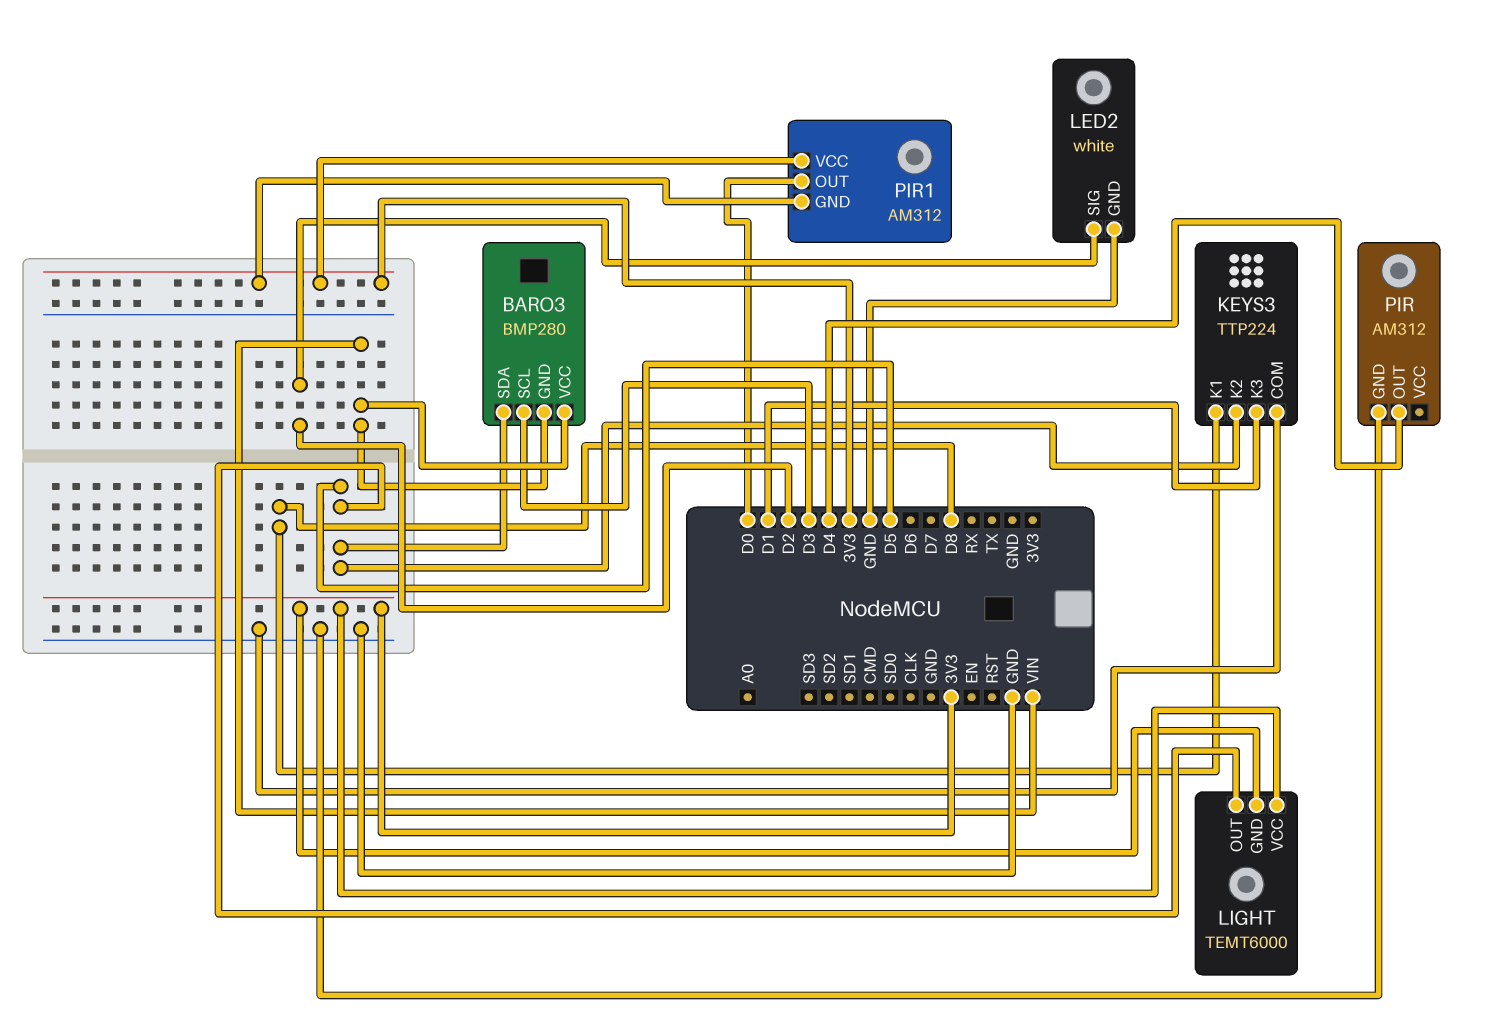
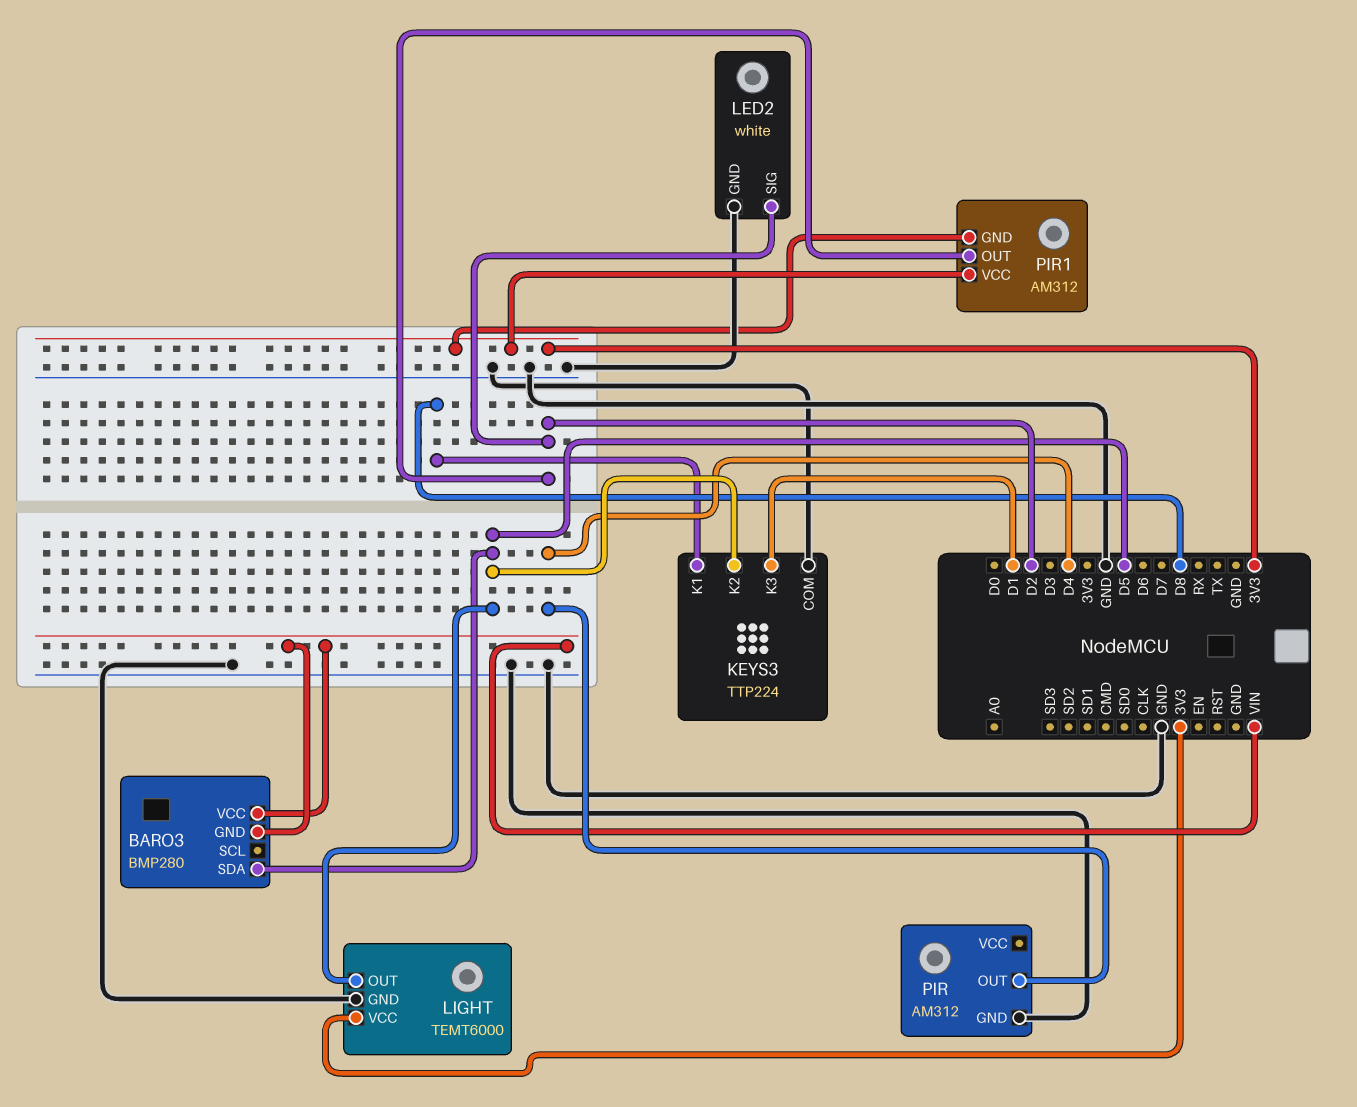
BARO3 pin SCL: D3 -> none
LIGHT pin GND: 3V3 -> GND
PIR1 pin OUT: D0 -> D2

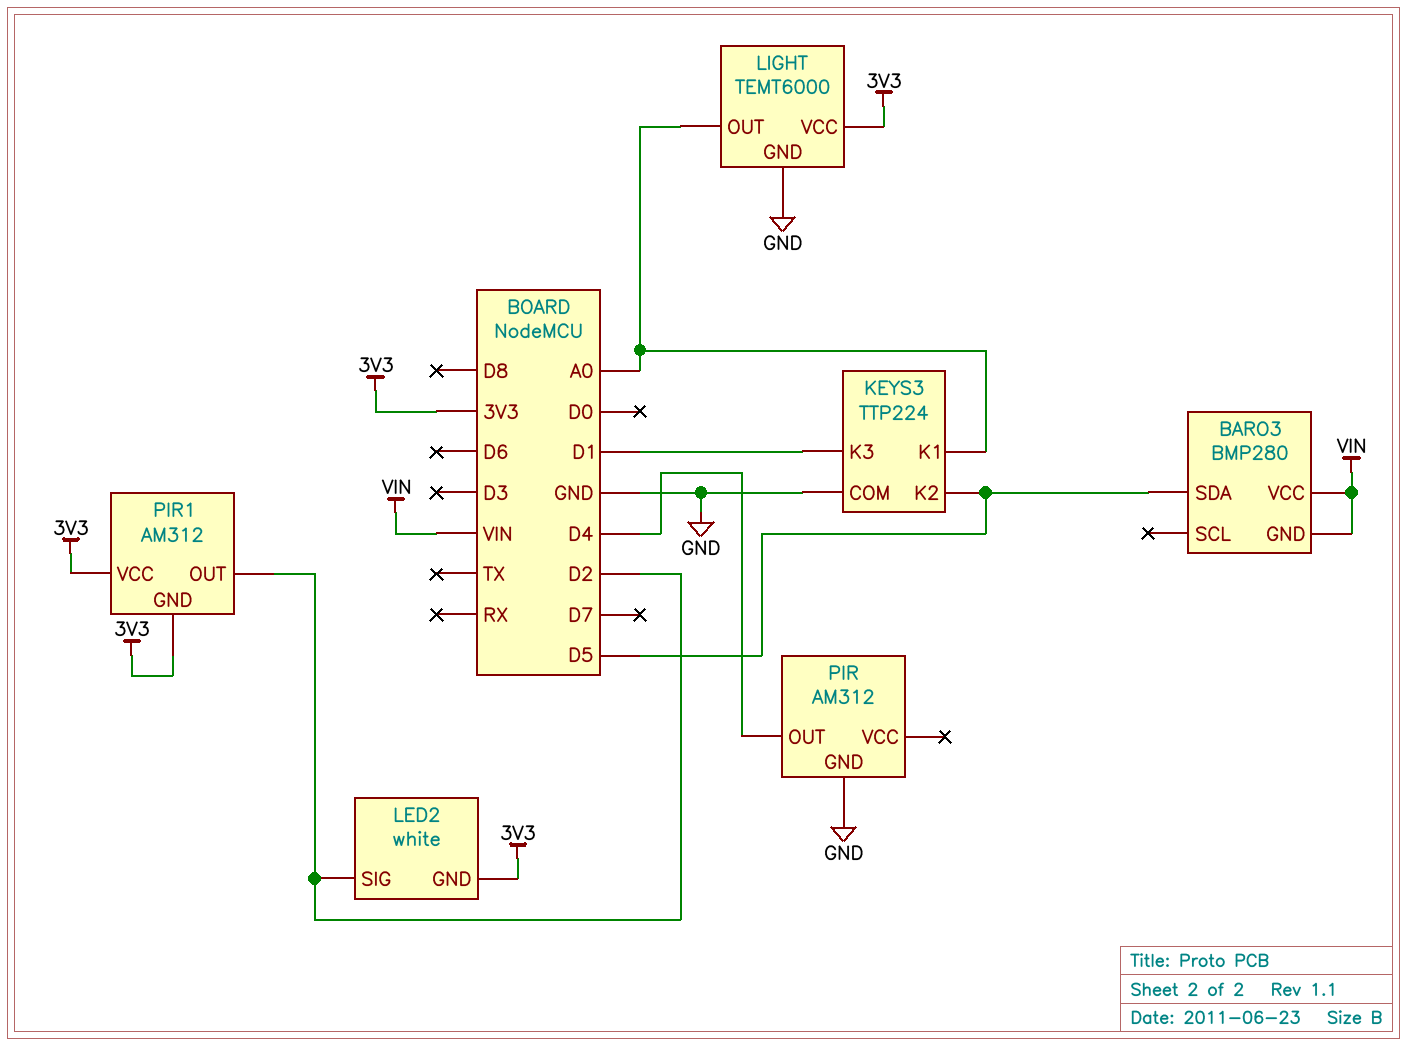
KEYS3 pin K1: D8 -> A0
LED2 pin GND: GND -> 3V3
LIGHT pin OUT: D5 -> A0

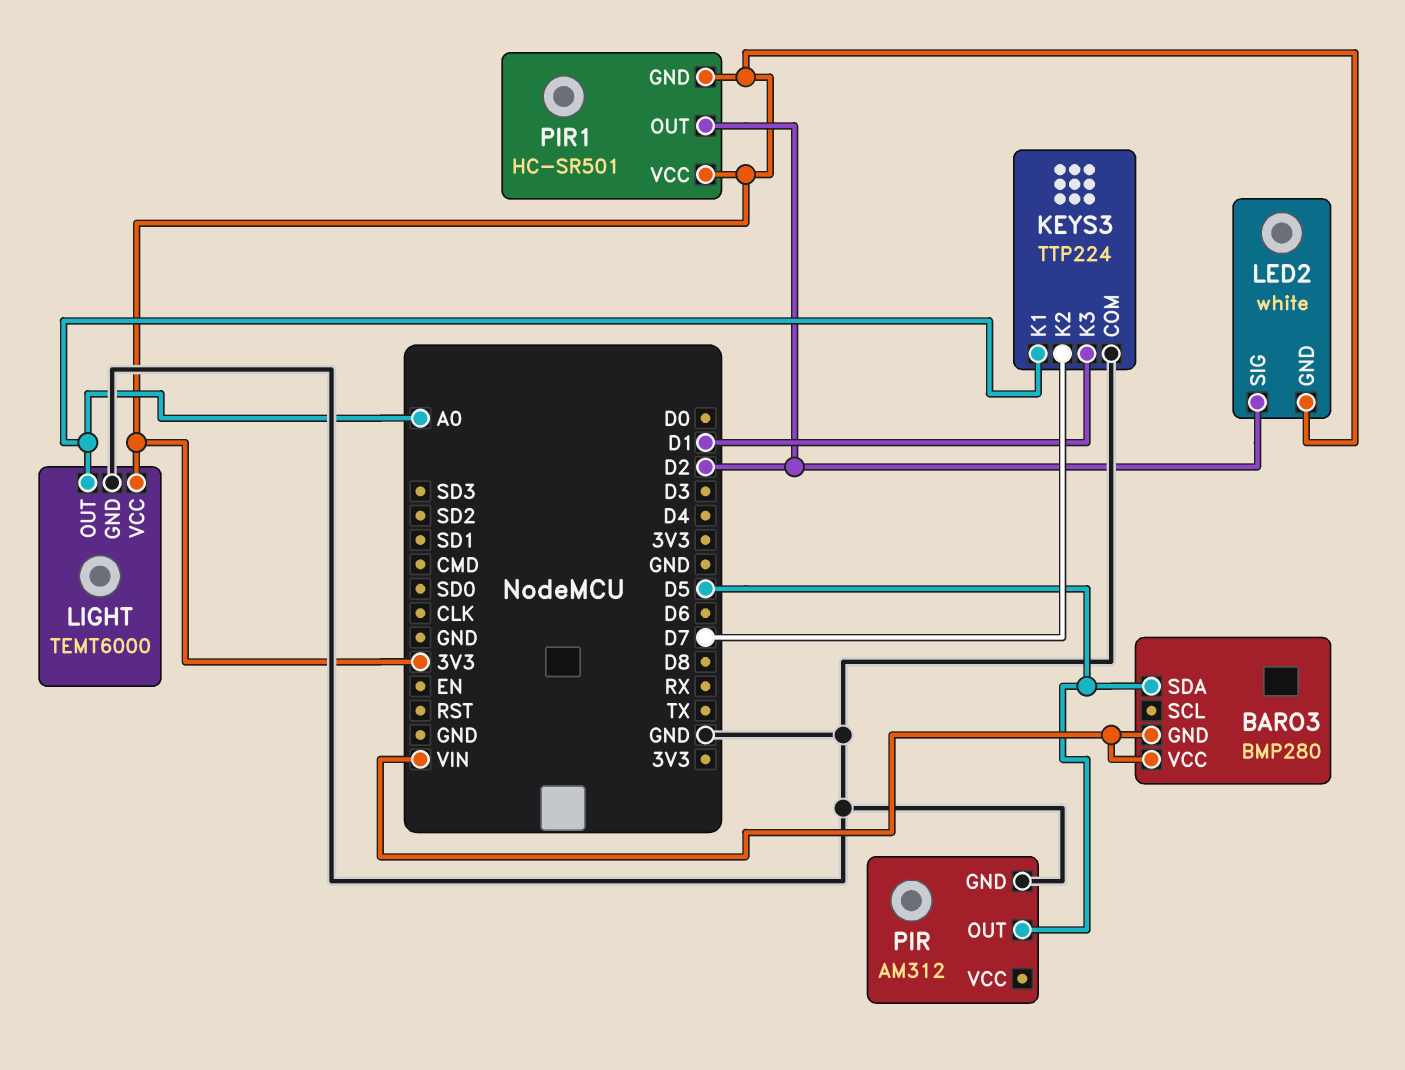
KEYS3 pin K2: D5 -> D7
PIR pin OUT: D4 -> D5
PIR1: AM312 -> HC-SR501

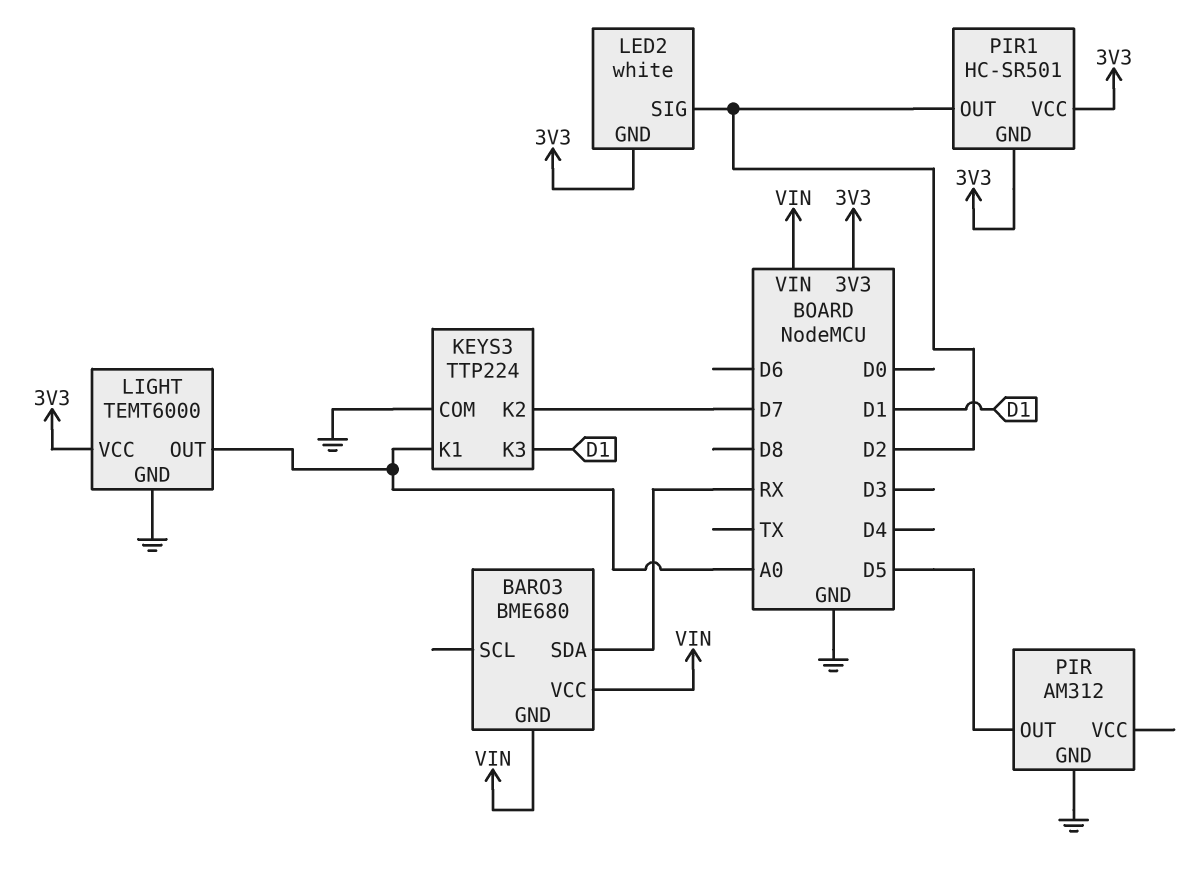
BARO3: BMP280 -> BME680
BARO3 pin SDA: D5 -> RX

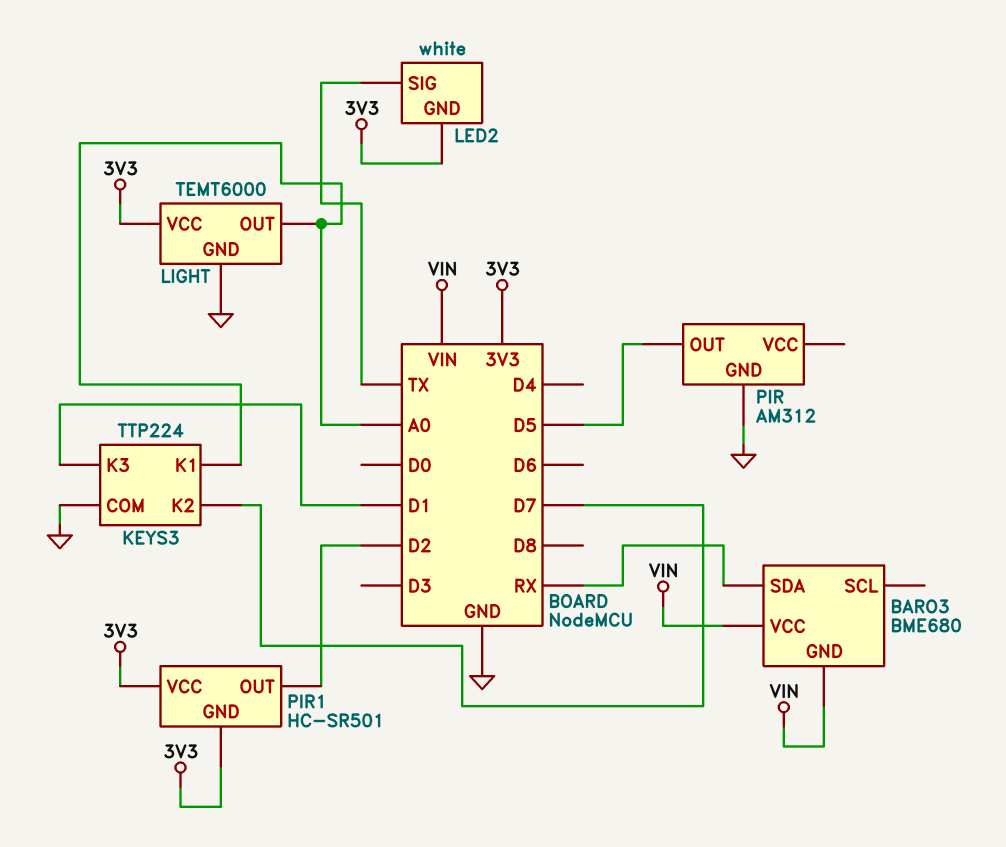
LED2 pin SIG: D2 -> TX

